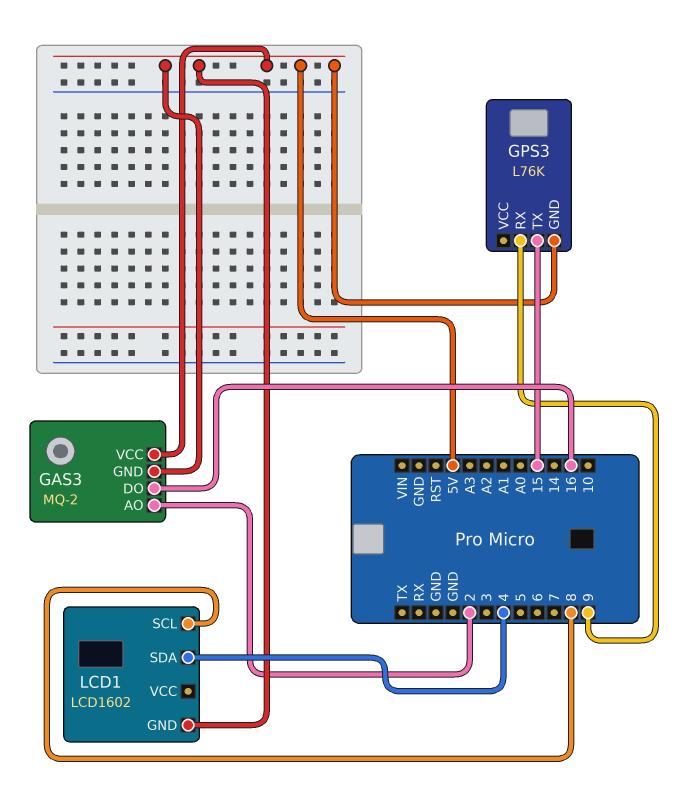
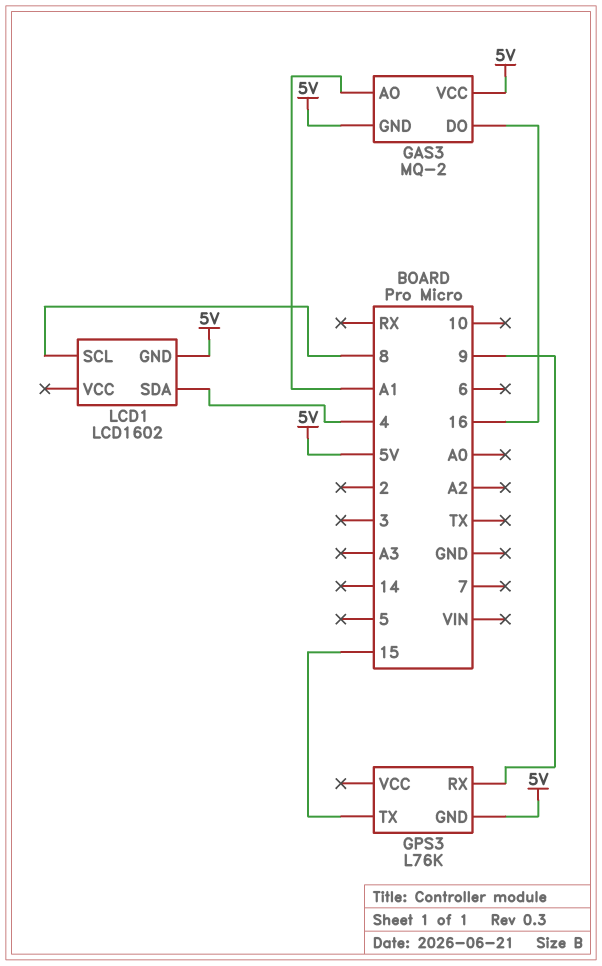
GAS3 pin AO: 2 -> A1

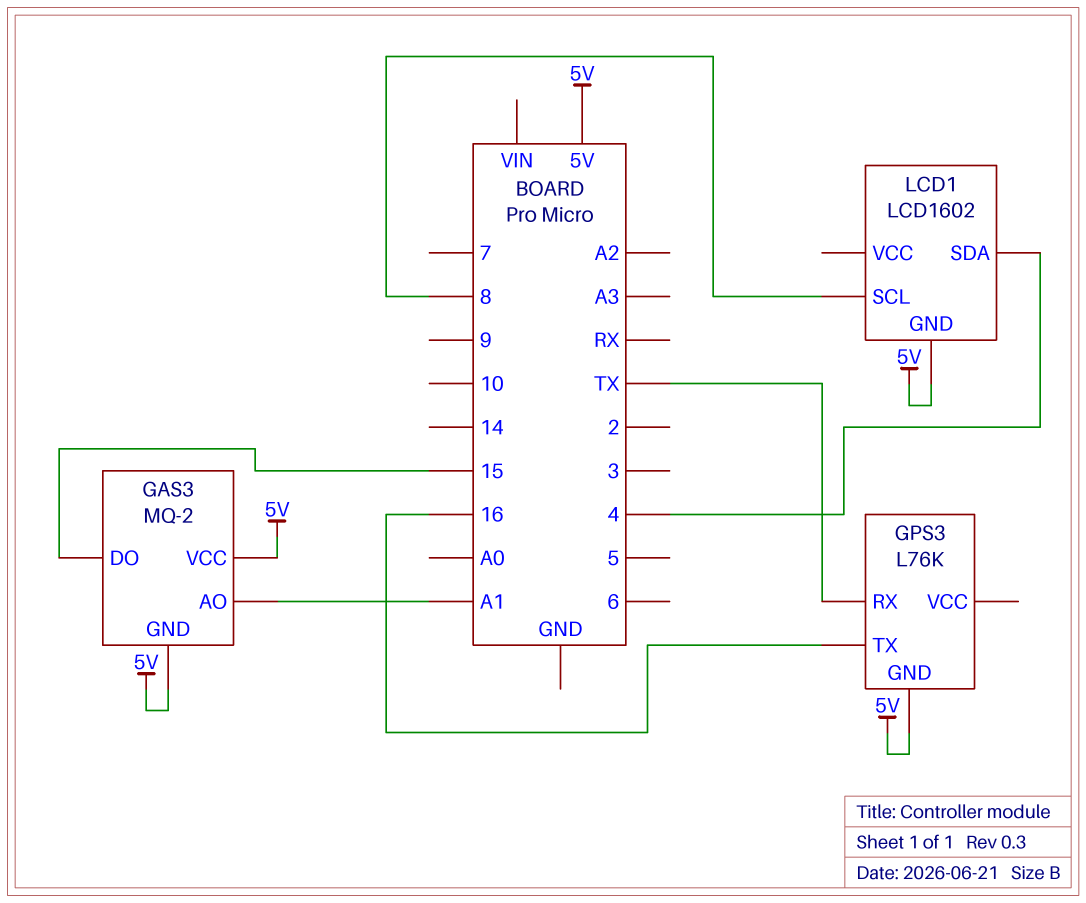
GAS3 pin DO: 16 -> 15
GPS3 pin RX: 9 -> TX
GPS3 pin TX: 15 -> 16

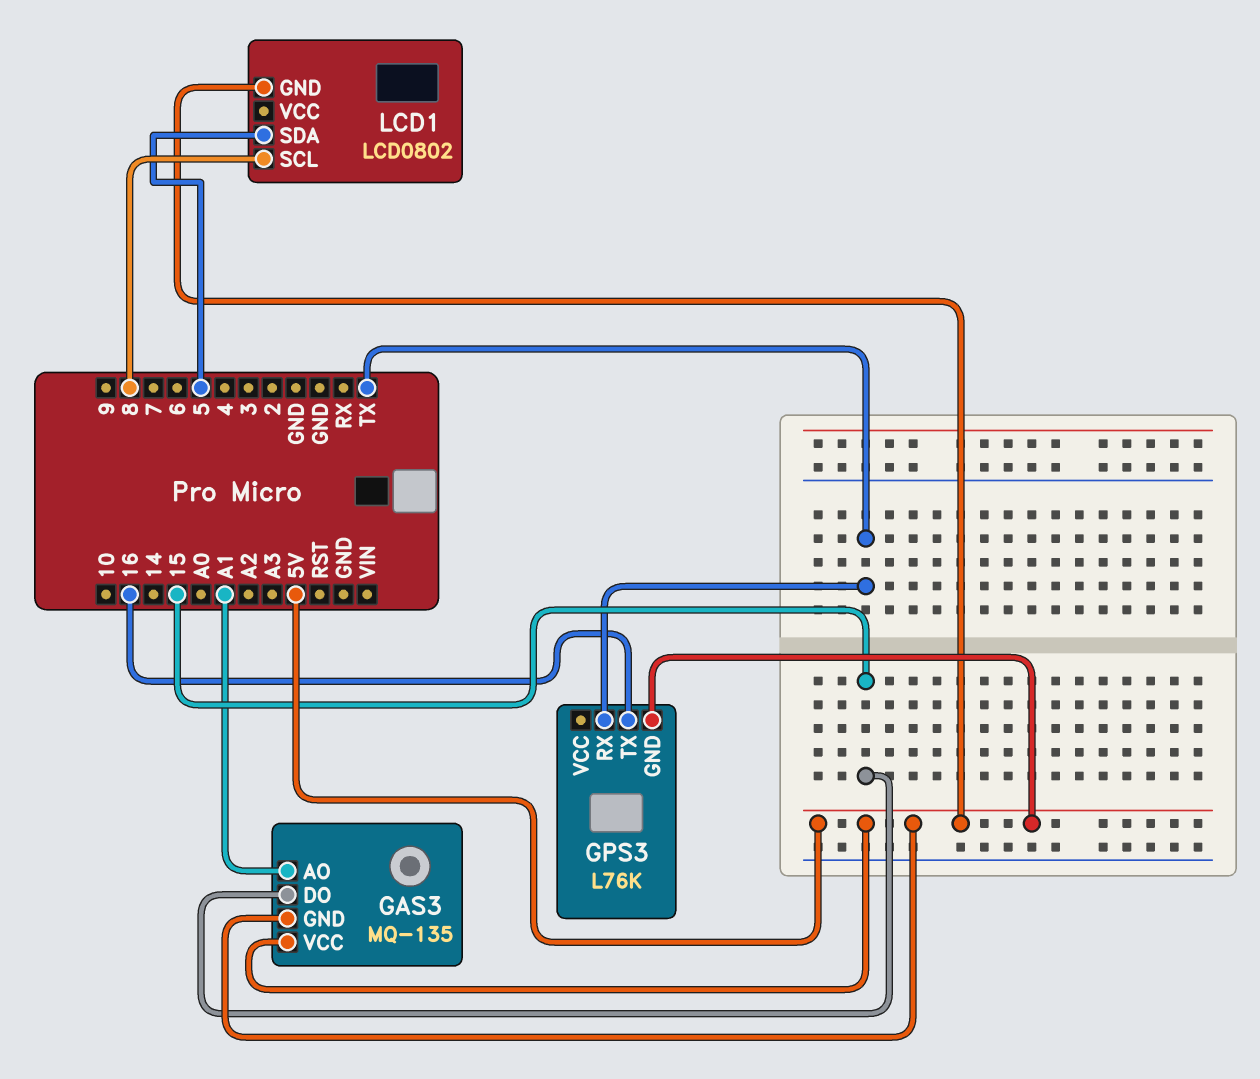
GAS3: MQ-2 -> MQ-135
LCD1: LCD1602 -> LCD0802
LCD1 pin SDA: 4 -> 5

